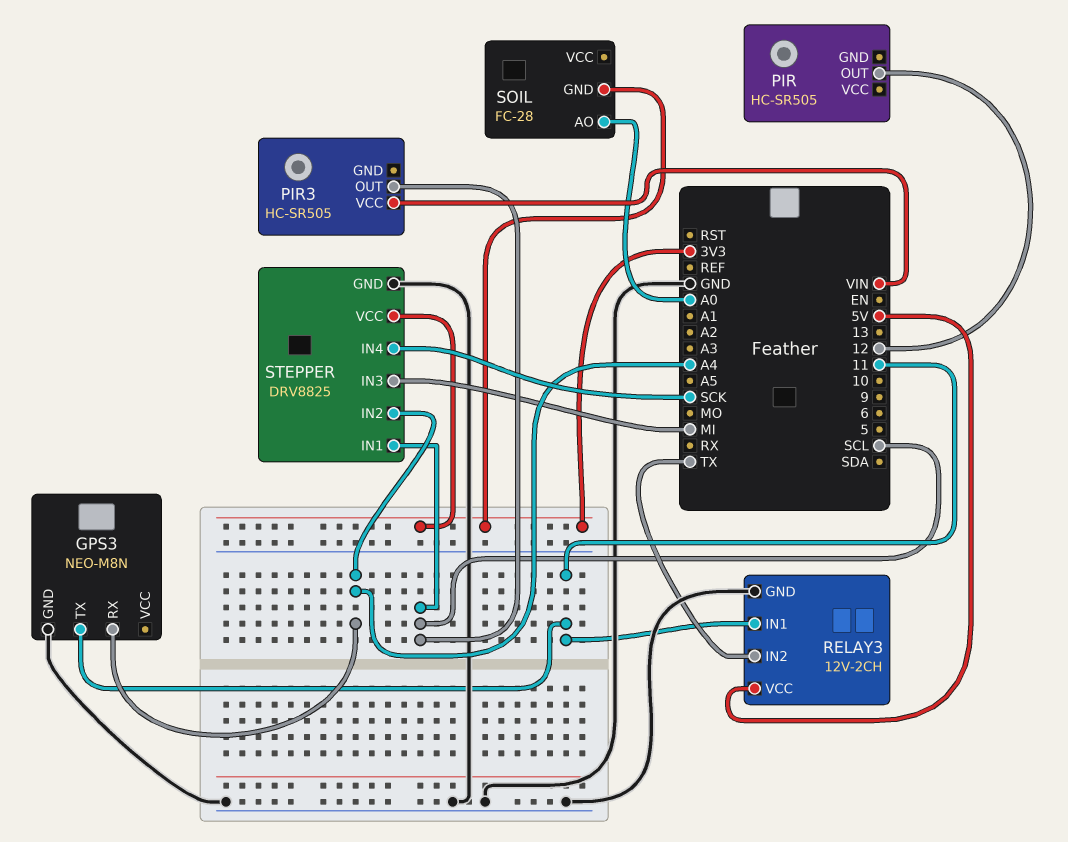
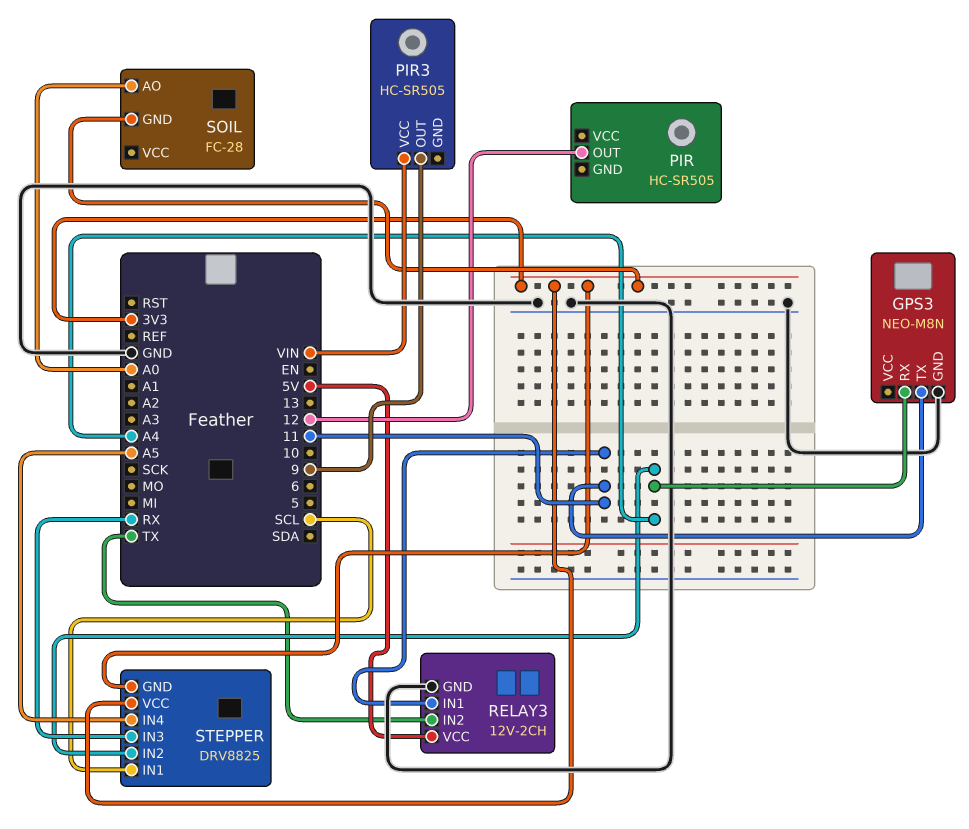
PIR3 pin OUT: SCL -> 9
STEPPER pin GND: GND -> 3V3
STEPPER pin IN3: MI -> RX
STEPPER pin IN4: SCK -> A5

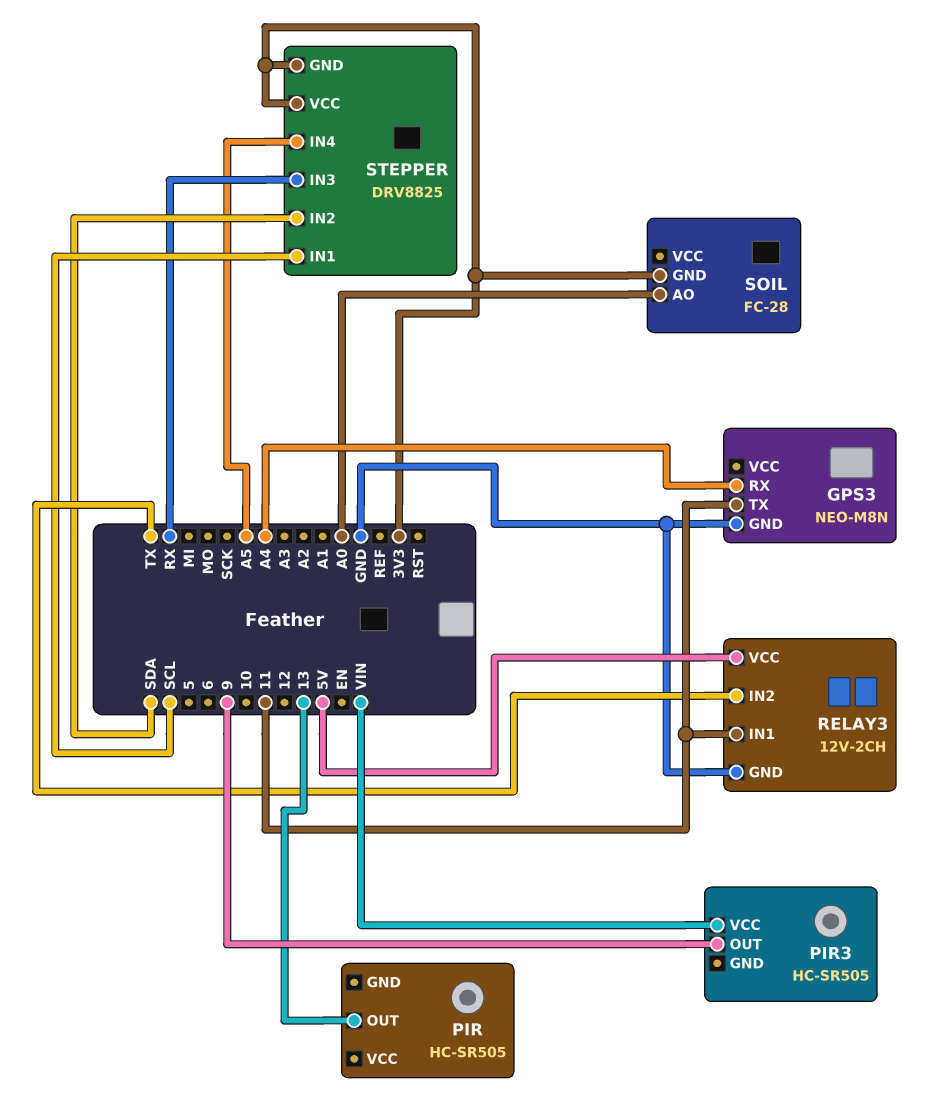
PIR pin OUT: 12 -> 13
STEPPER pin IN2: A4 -> SDA

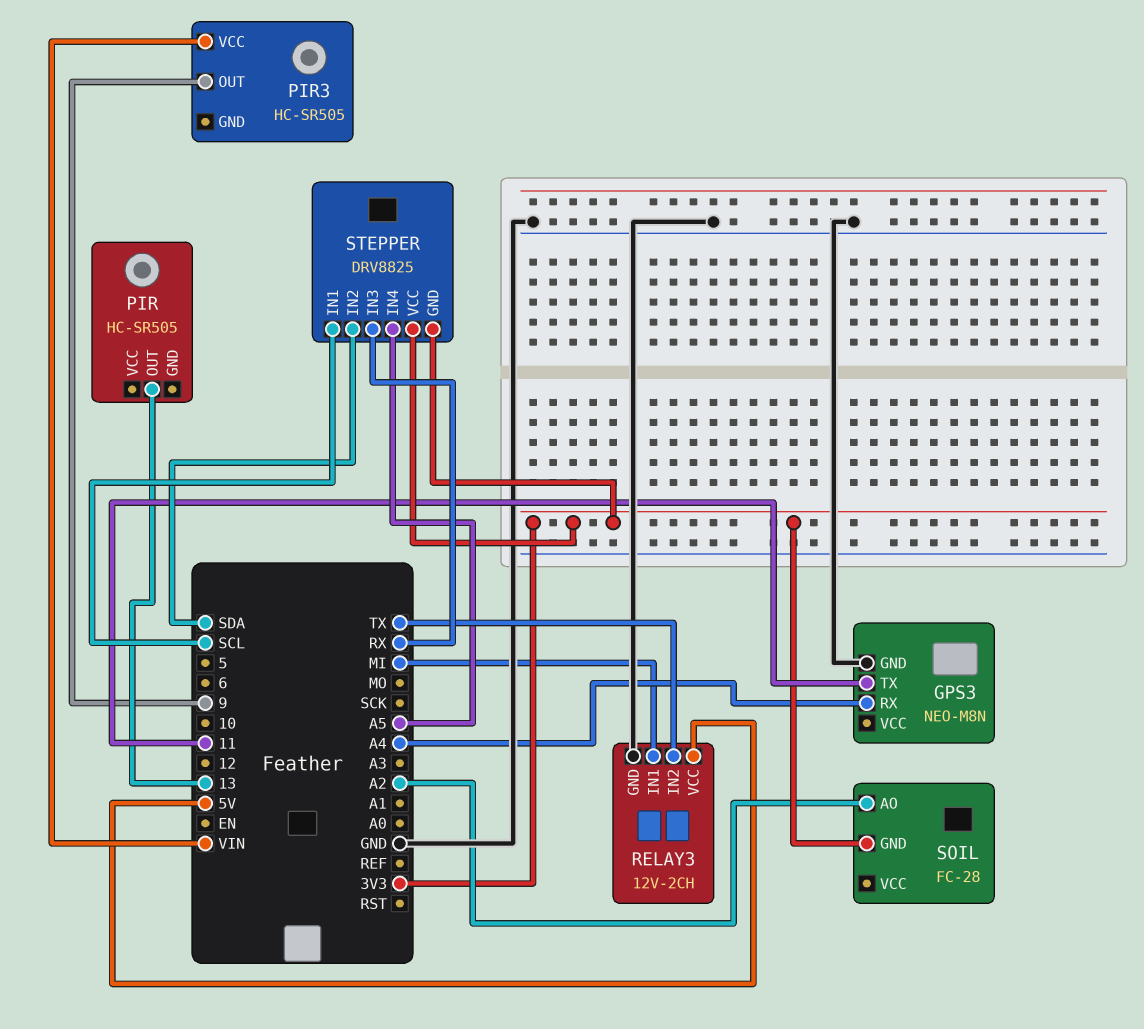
RELAY3 pin IN1: 11 -> MI
SOIL pin AO: A0 -> A2

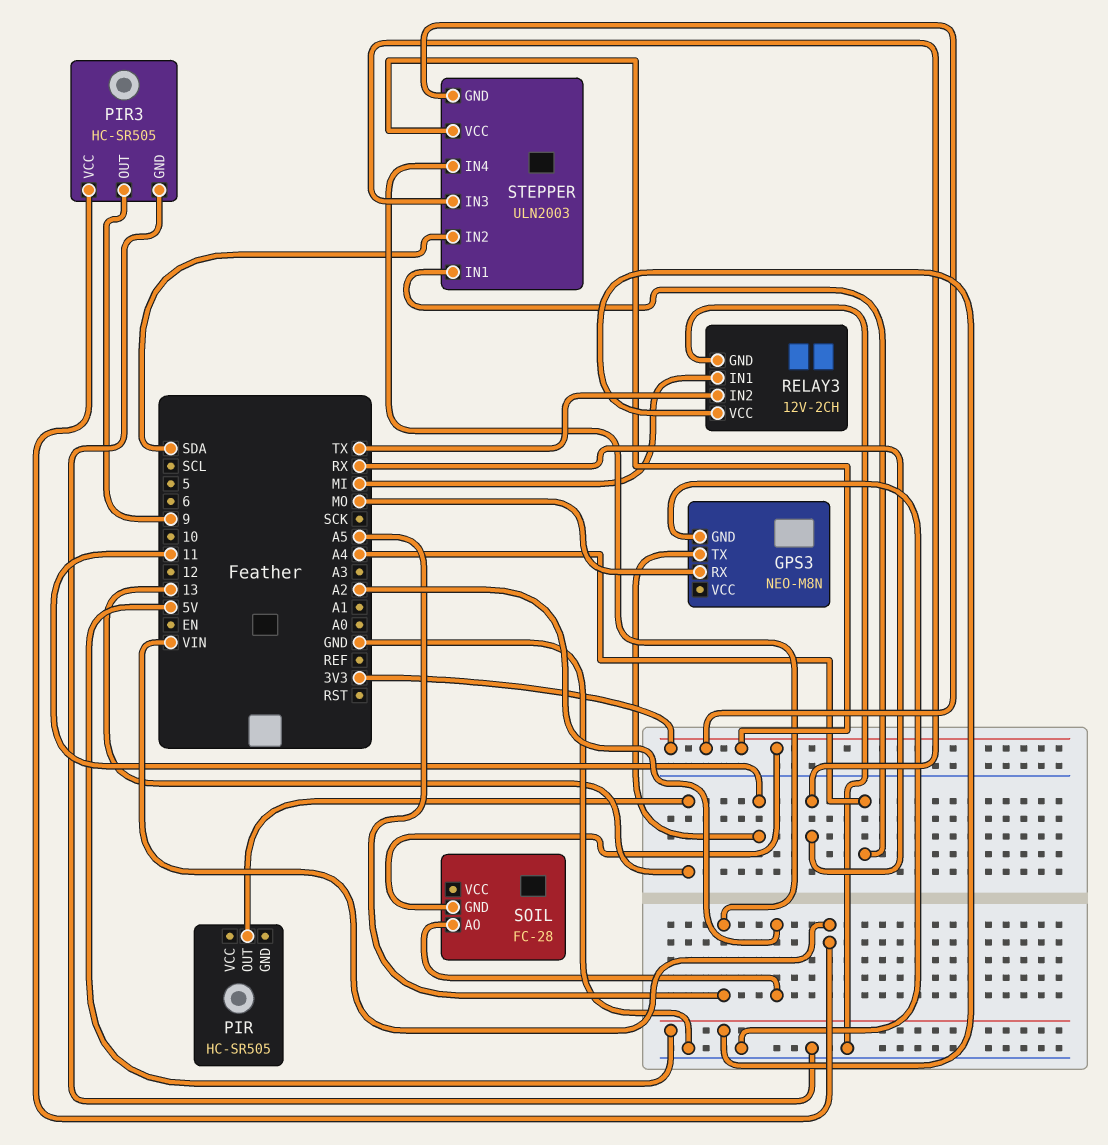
GPS3 pin RX: A4 -> MO
PIR3 pin GND: none -> GND
STEPPER: DRV8825 -> ULN2003
STEPPER pin IN1: SCL -> A4

